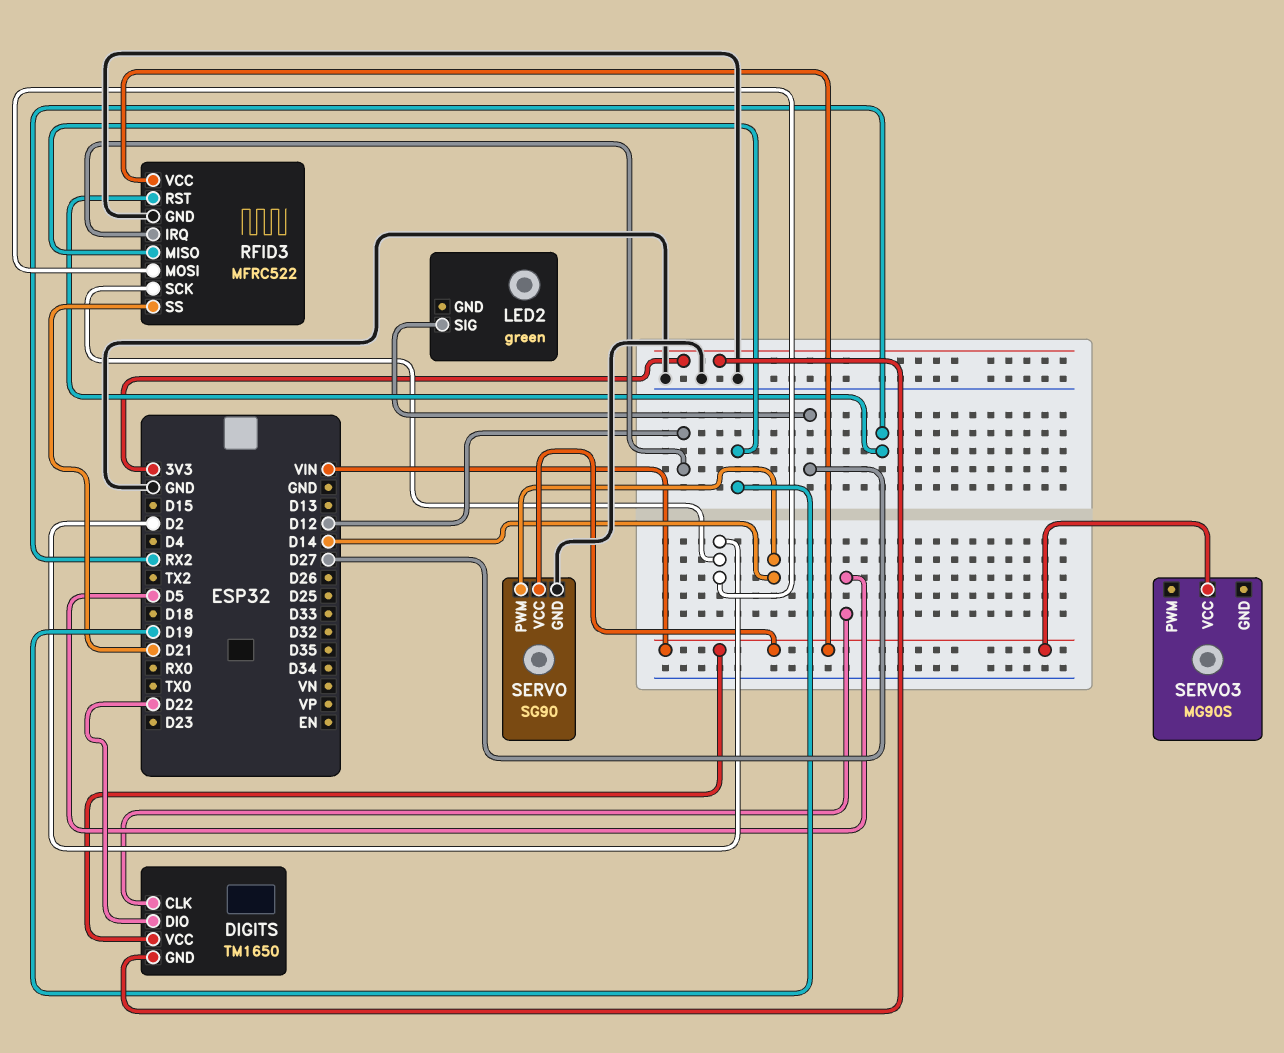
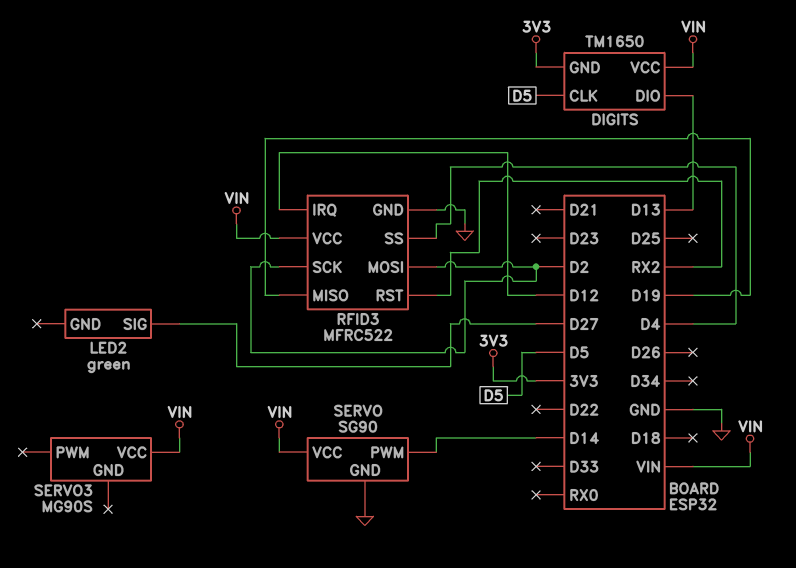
DIGITS pin DIO: D22 -> D13
RFID3 pin SS: D21 -> D4

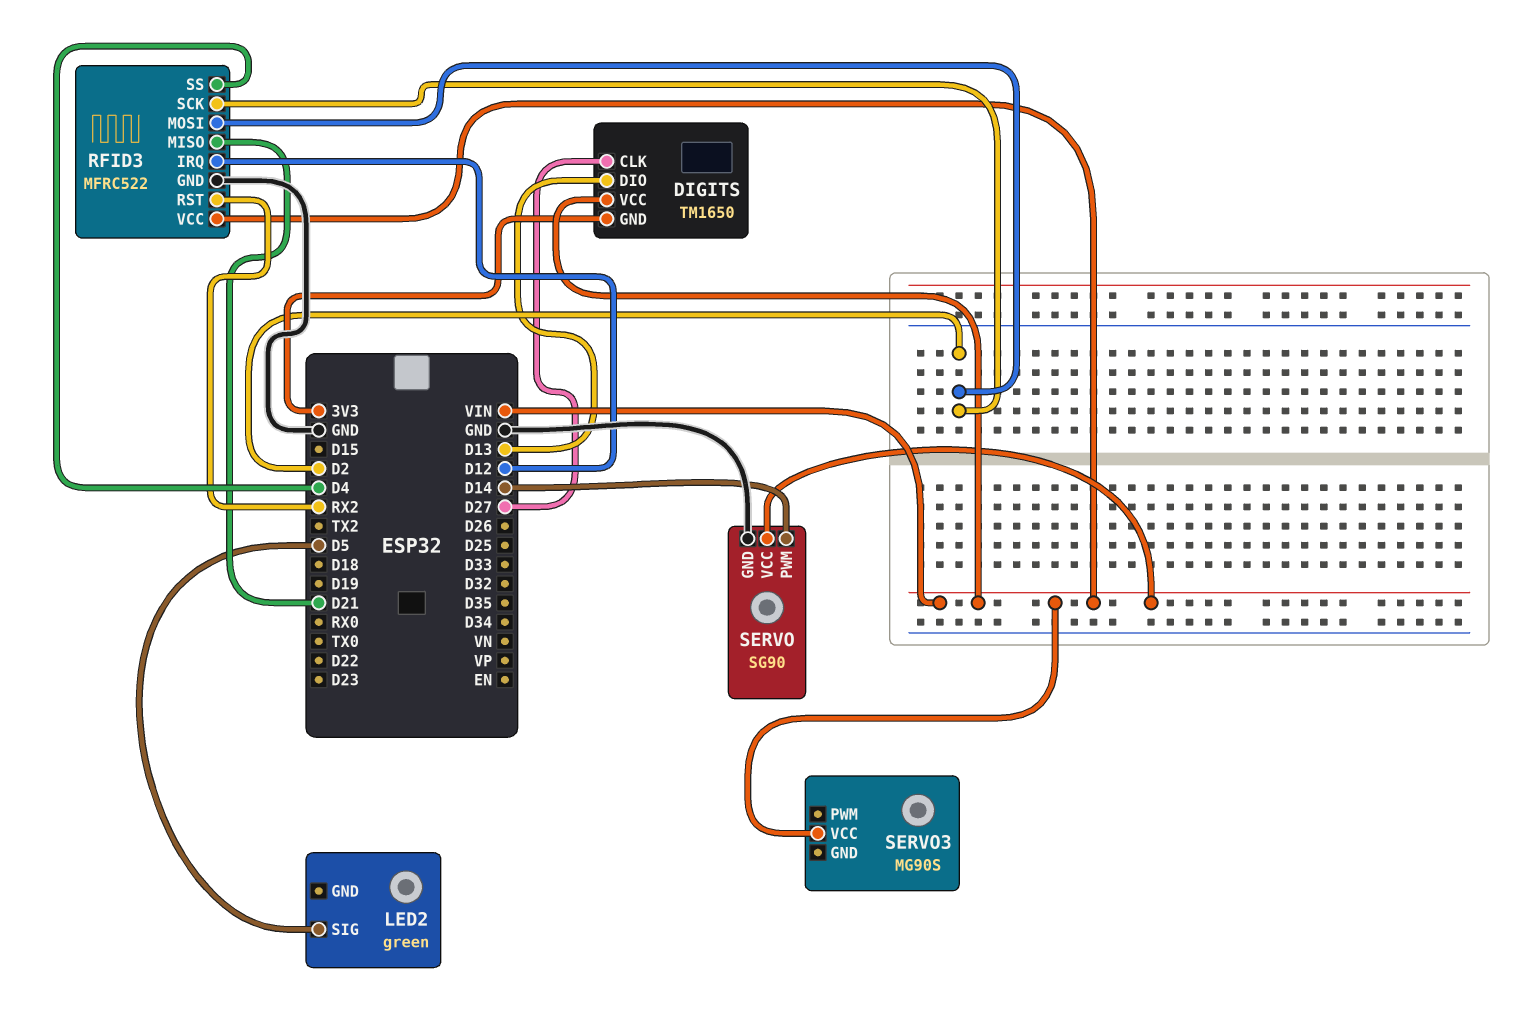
DIGITS pin CLK: D5 -> D27
LED2 pin SIG: D27 -> D5
RFID3 pin MISO: D19 -> D21

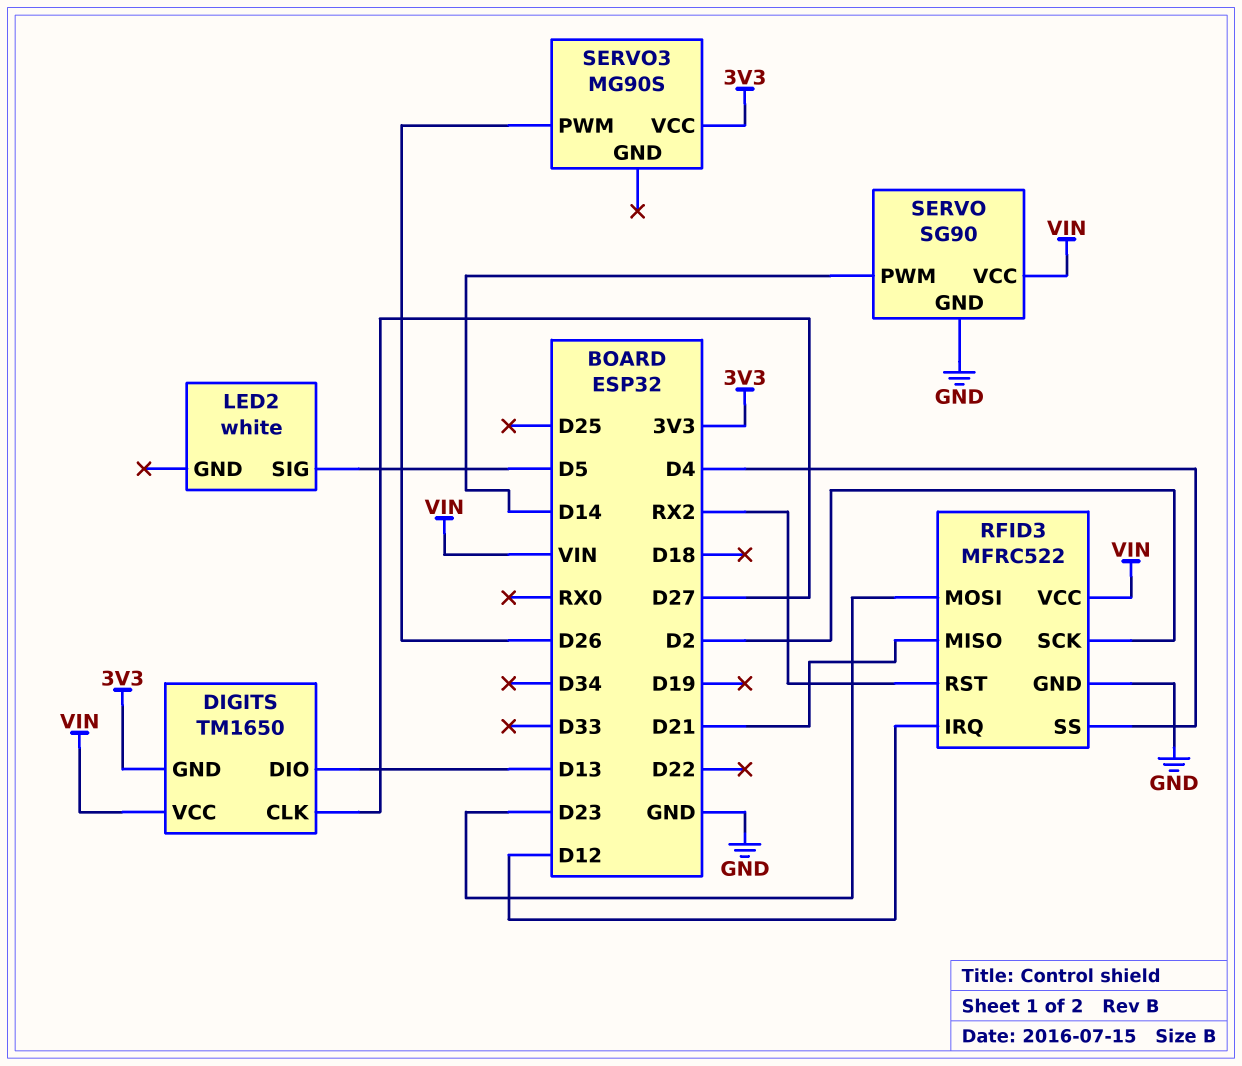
LED2: green -> white
RFID3 pin MOSI: D2 -> D23
SERVO3 pin PWM: none -> D26
SERVO3 pin VCC: VIN -> 3V3

